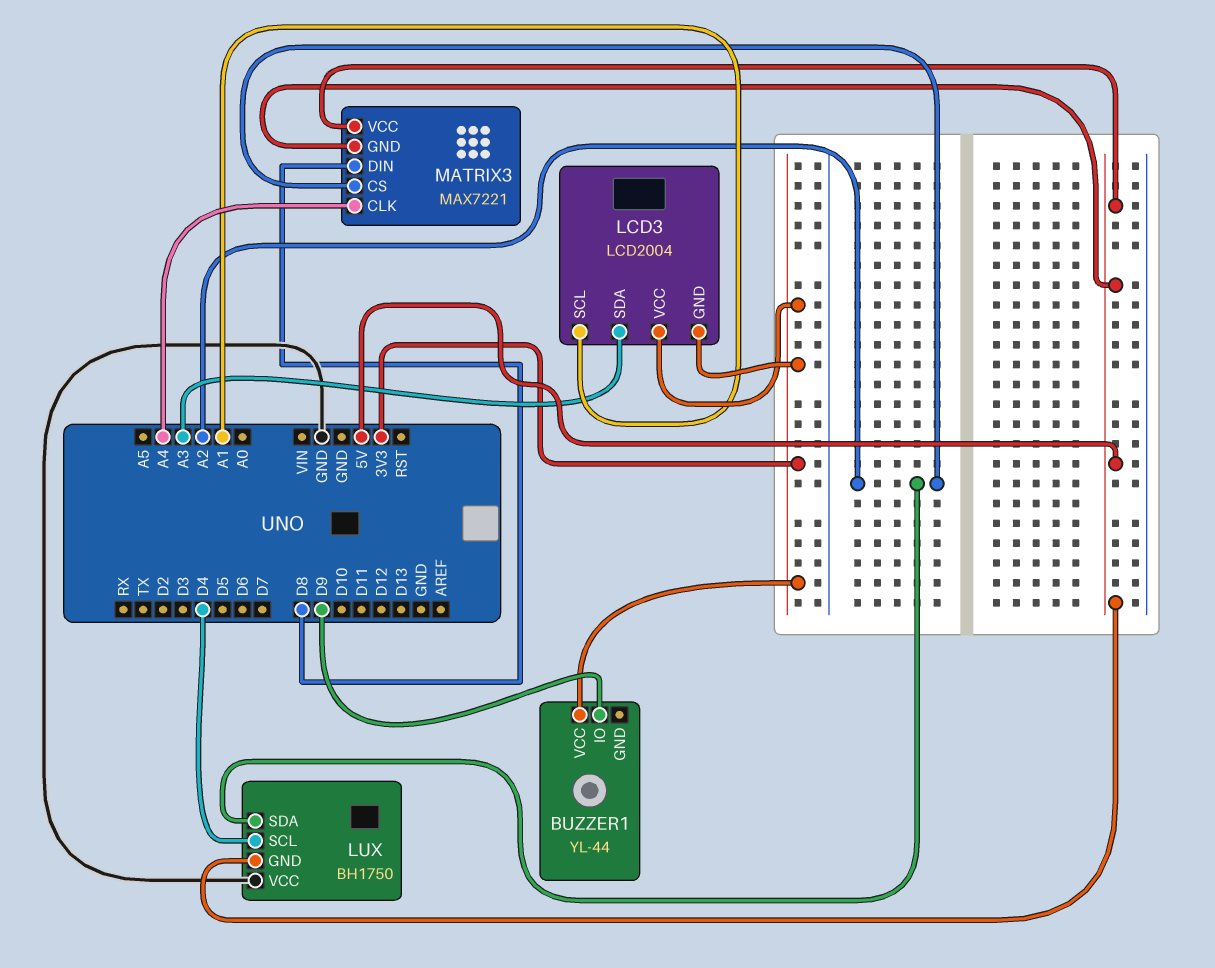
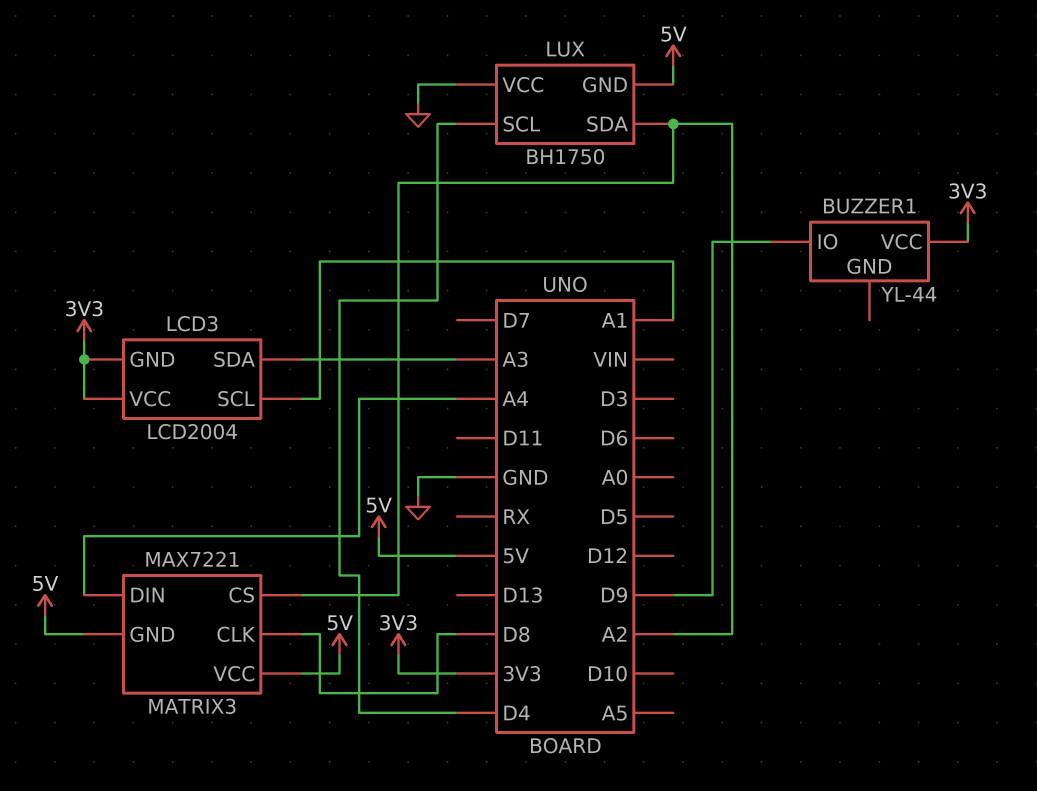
MATRIX3 pin CLK: A4 -> D8
MATRIX3 pin DIN: D8 -> A4

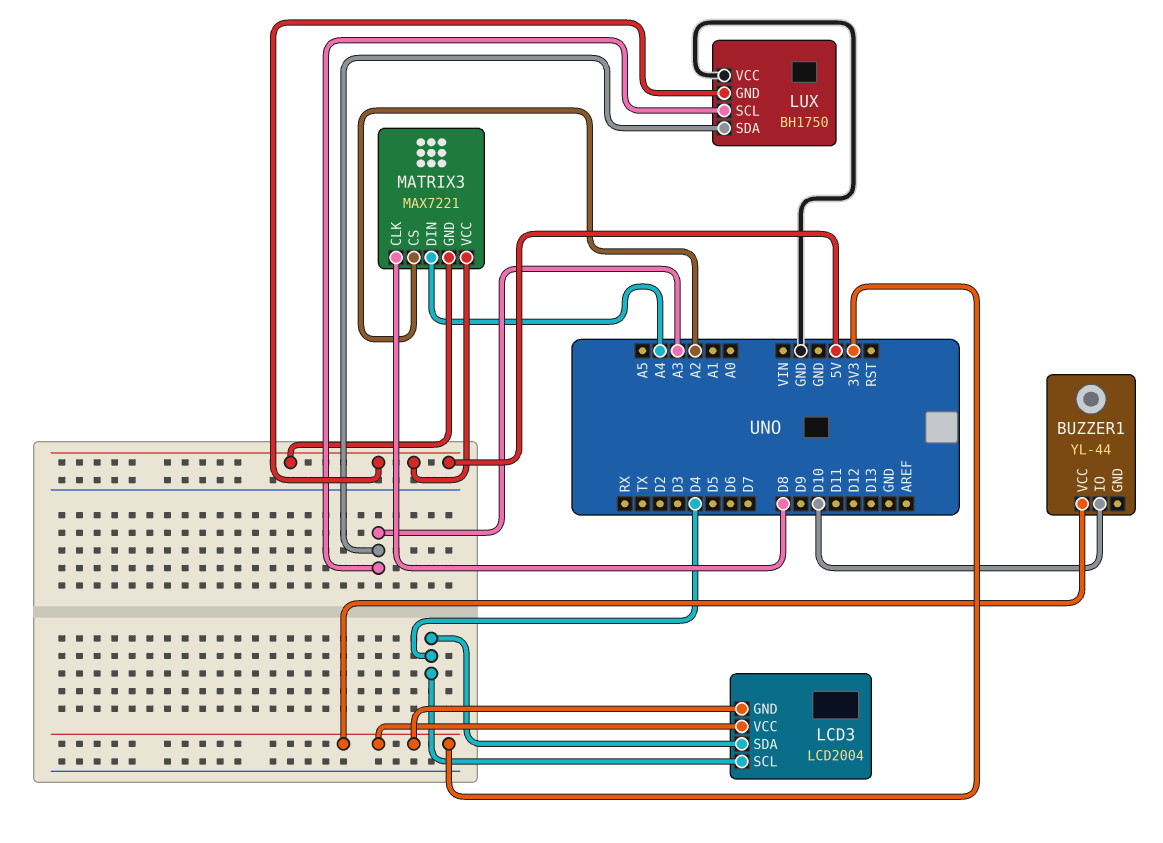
BUZZER1 pin IO: D9 -> D10
LCD3 pin SCL: A1 -> D4
LCD3 pin SDA: A3 -> D4
LUX pin SCL: D4 -> A3
LUX pin SDA: A2 -> A3

